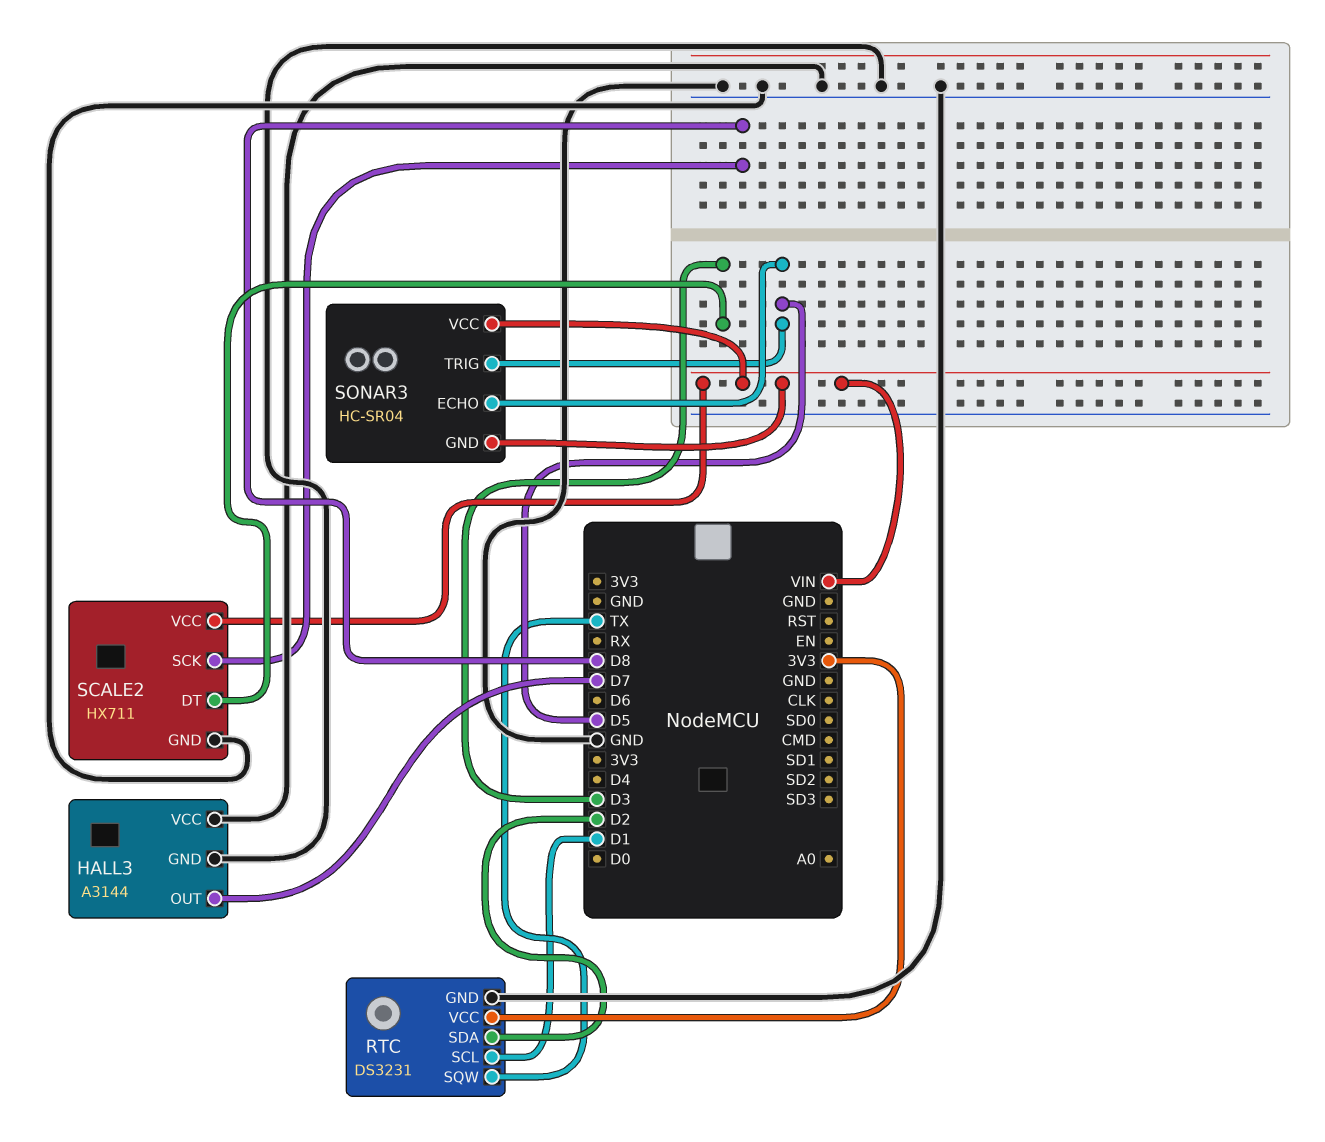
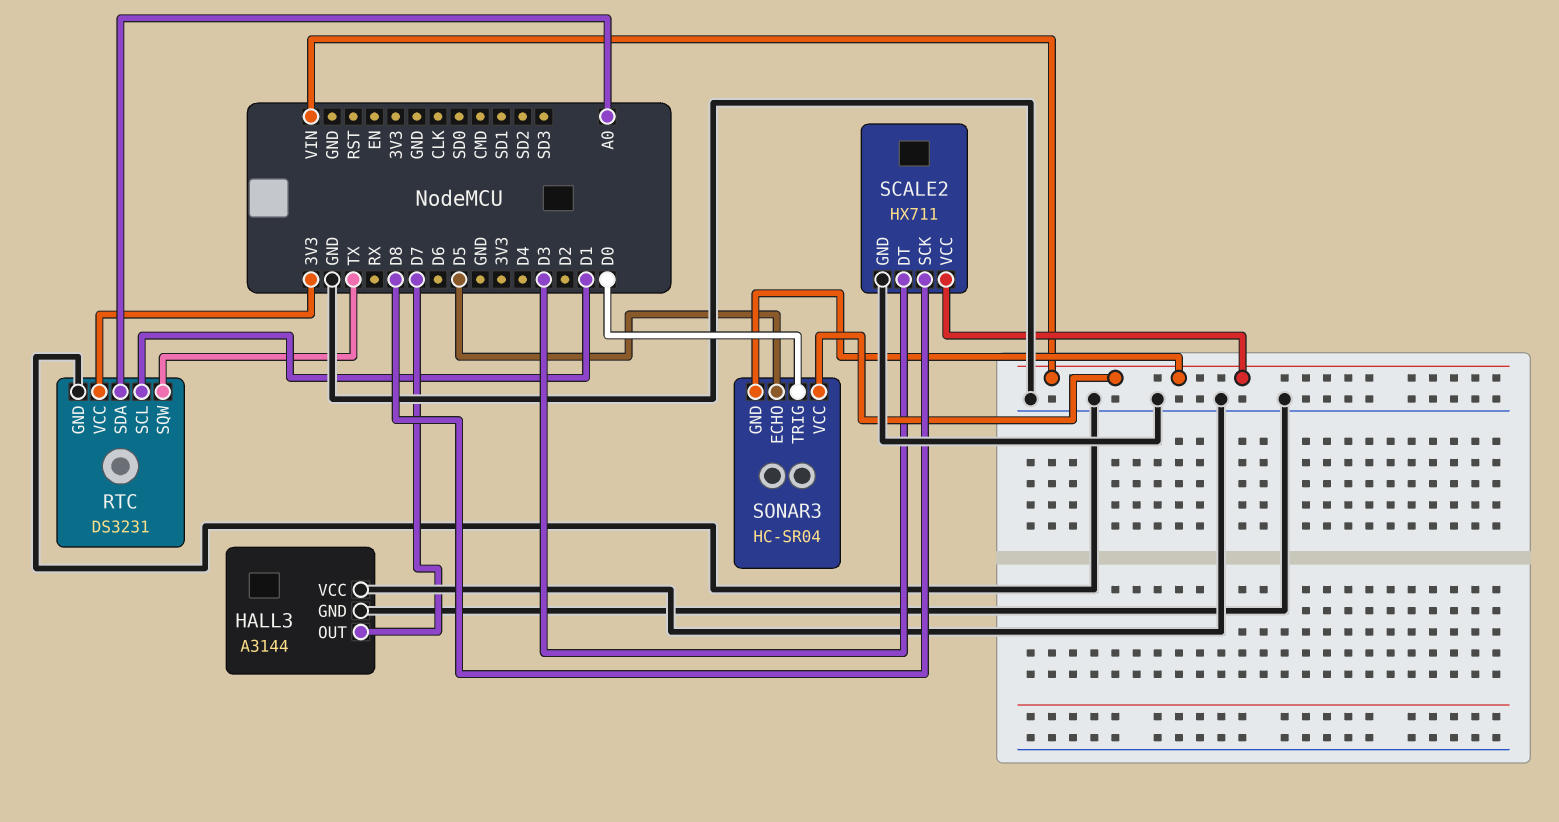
RTC pin SDA: D2 -> A0
SONAR3 pin TRIG: D5 -> D0

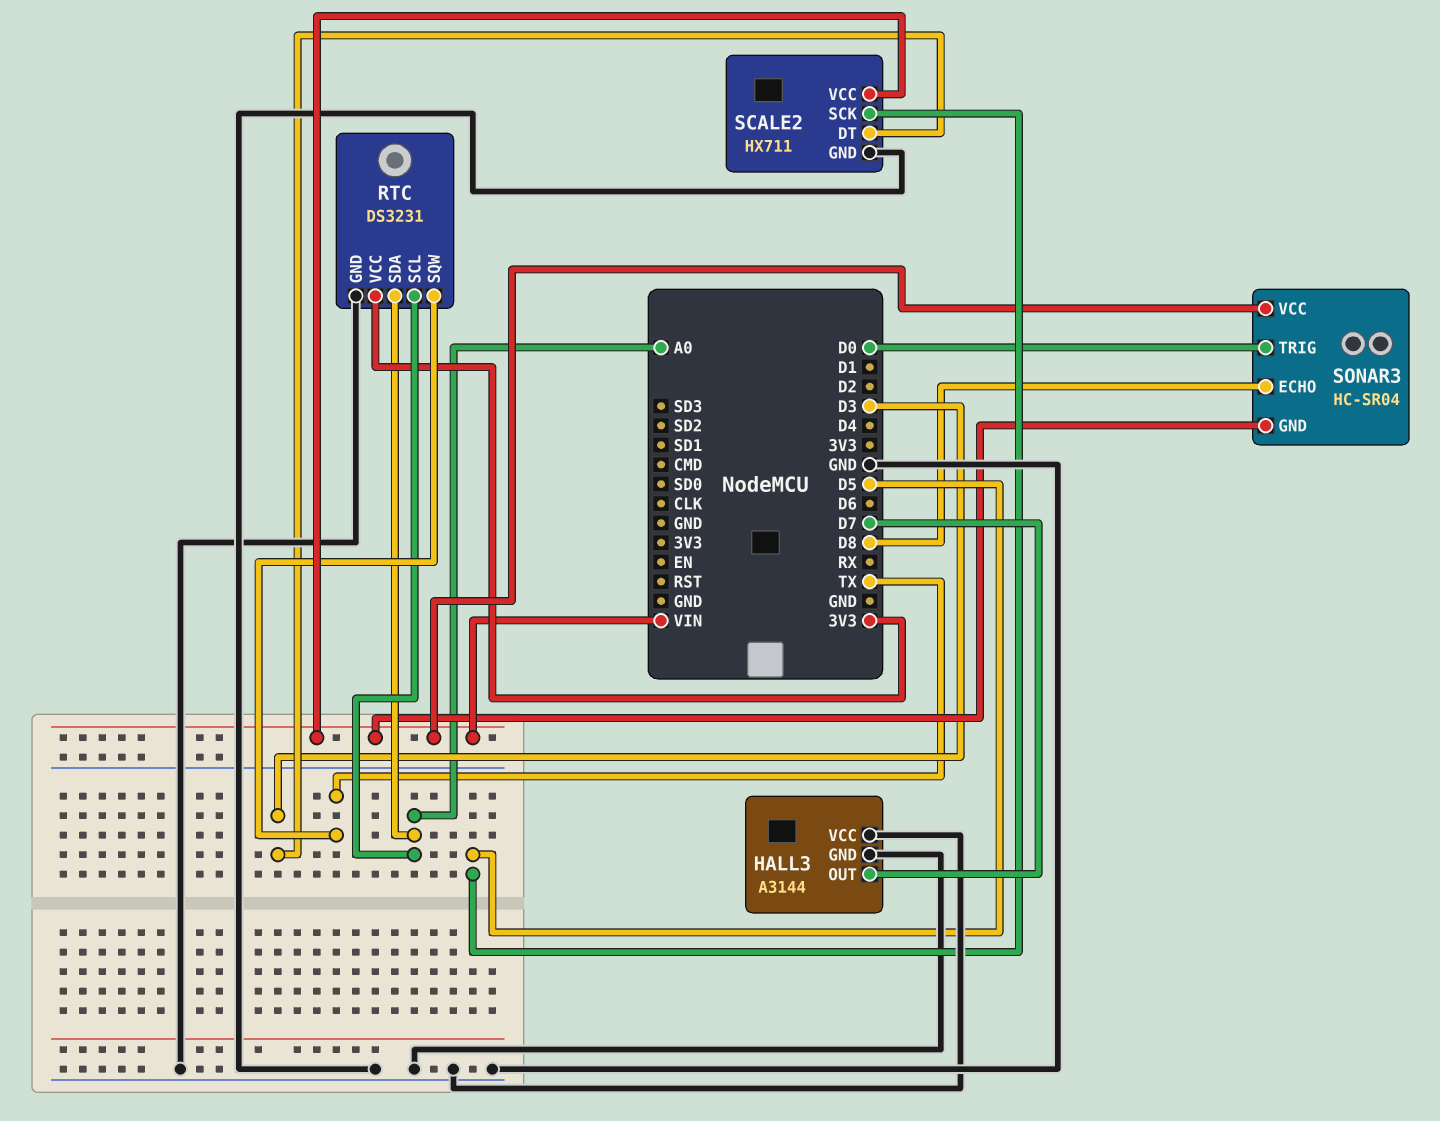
RTC pin SCL: D1 -> A0
SCALE2 pin SCK: D8 -> D5
SONAR3 pin ECHO: D5 -> D8

